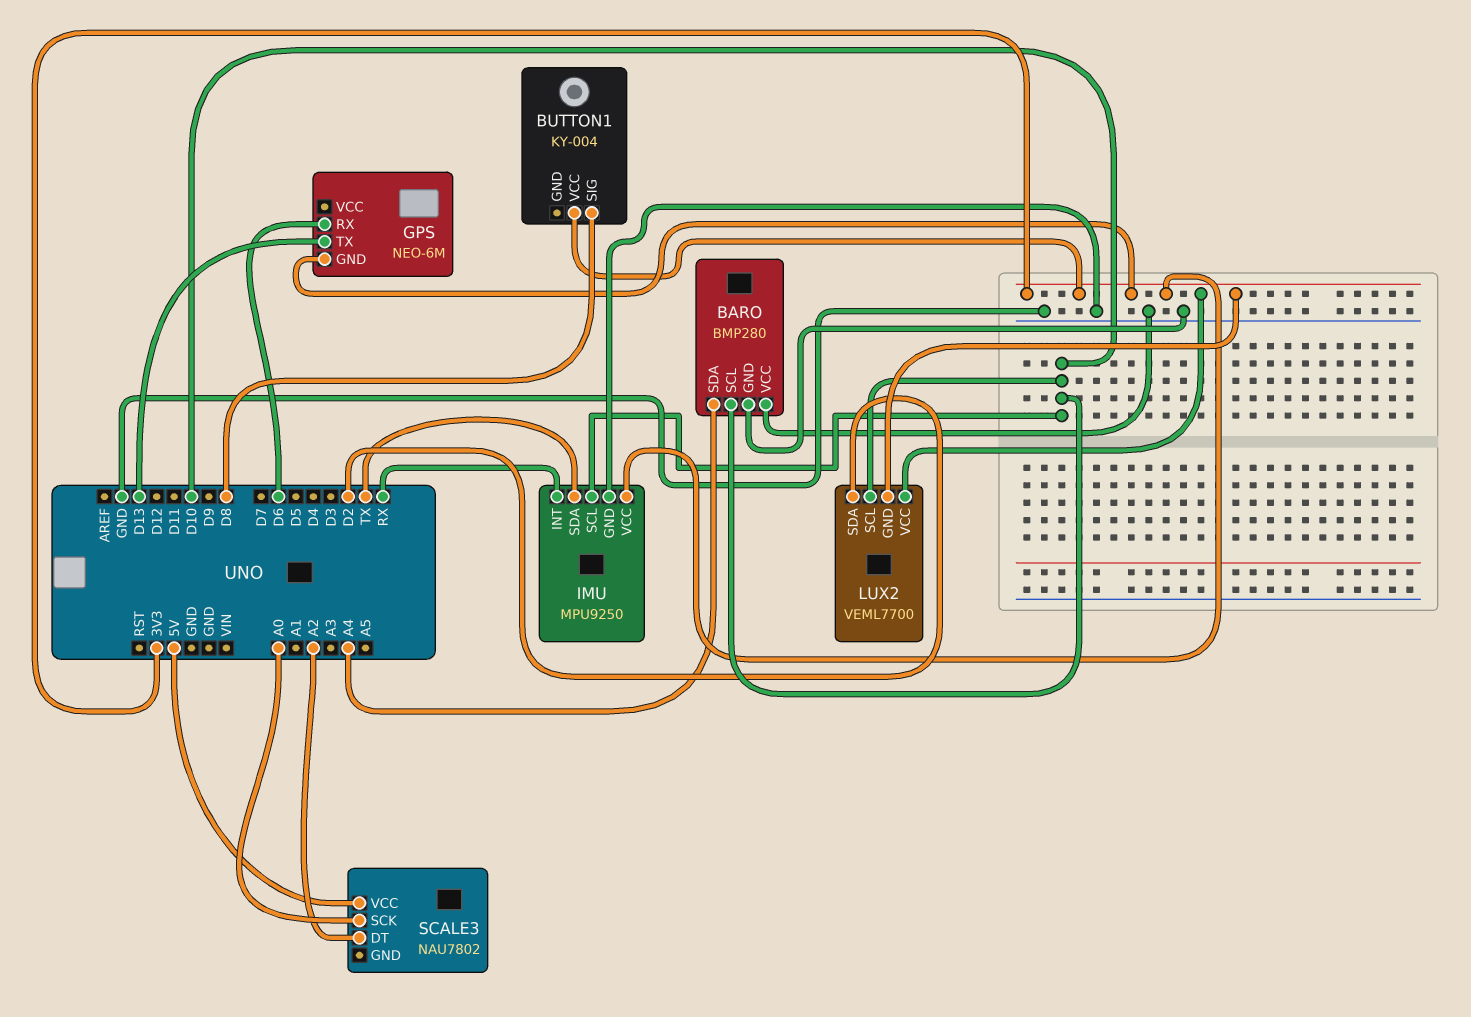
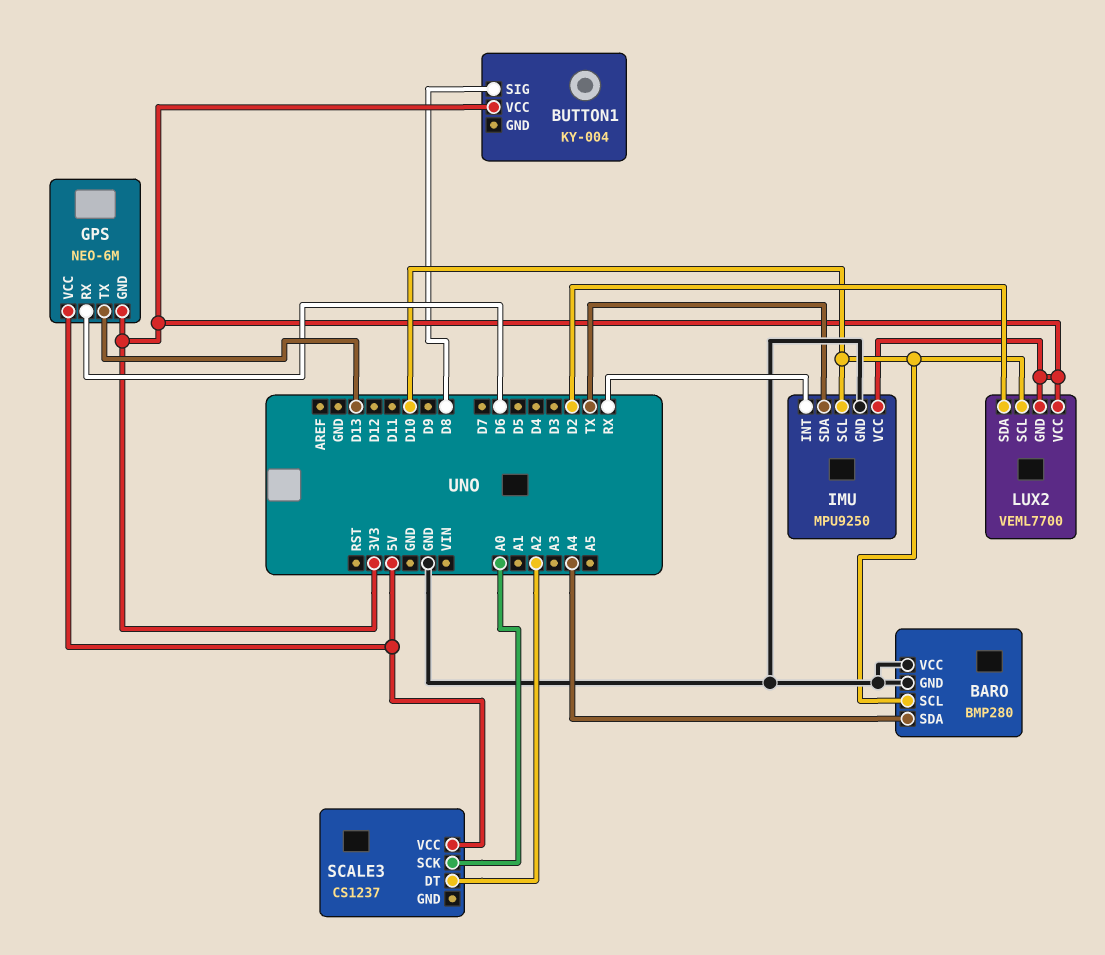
GPS pin VCC: none -> 5V
SCALE3: NAU7802 -> CS1237

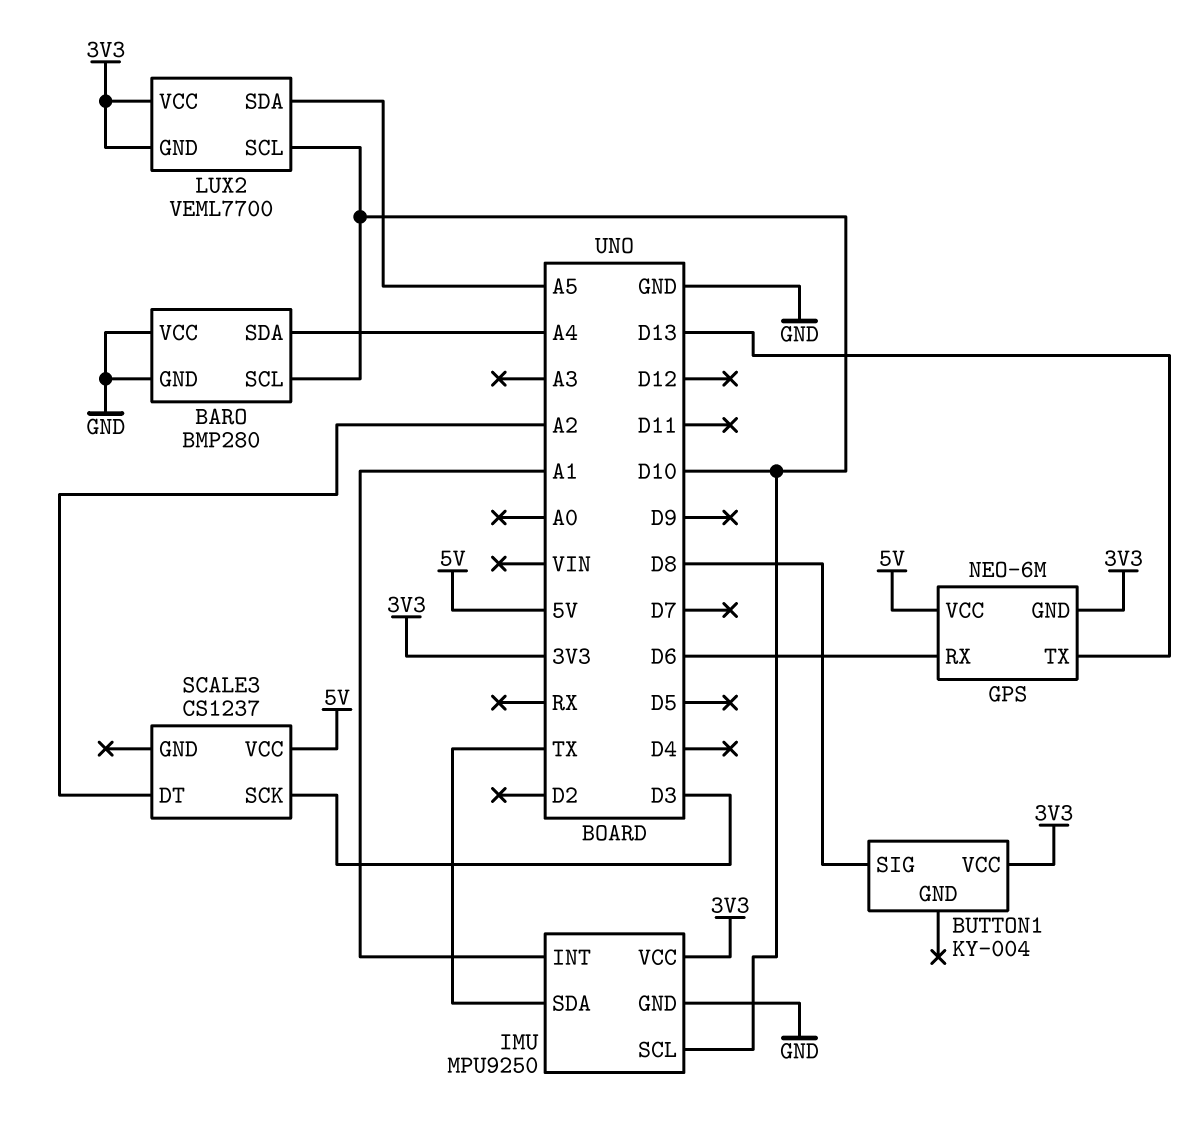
IMU pin INT: RX -> A1
LUX2 pin SDA: D2 -> A5
SCALE3 pin SCK: A0 -> D3

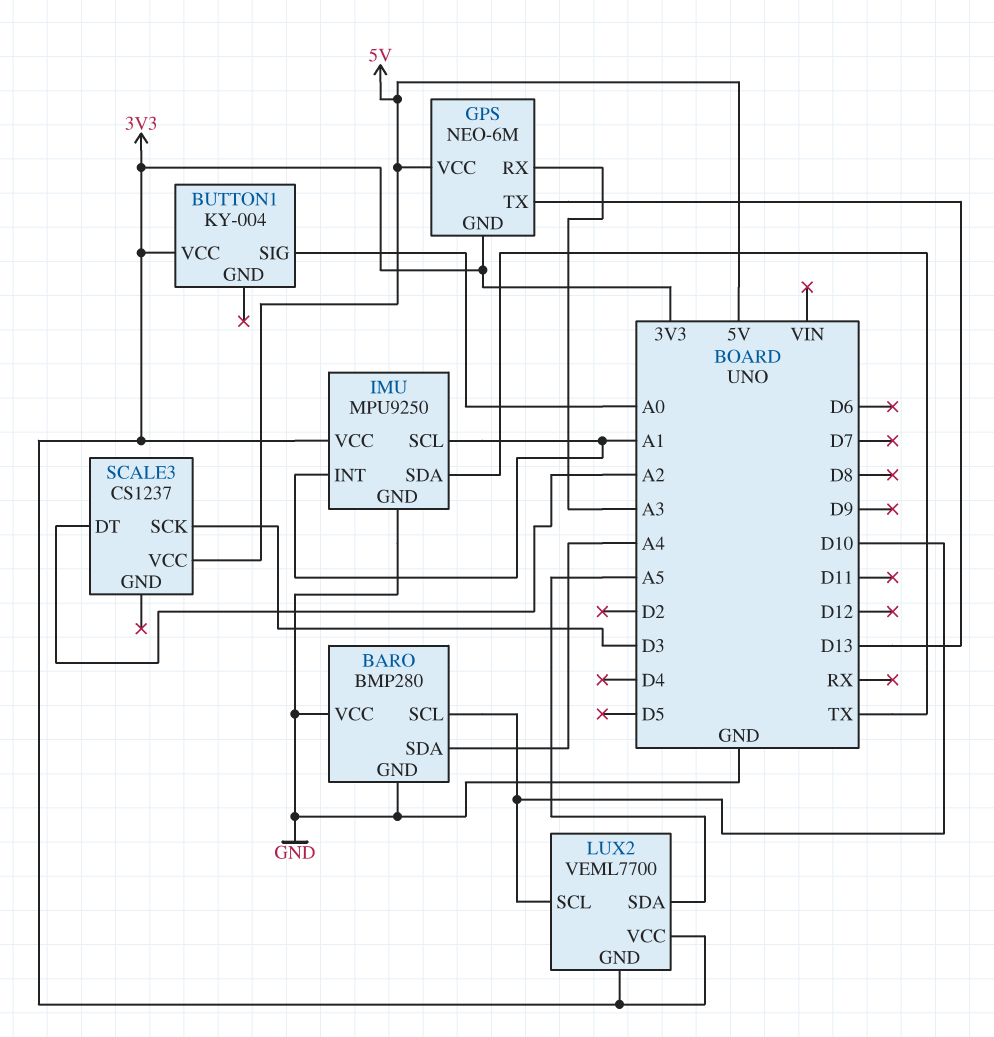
BUTTON1 pin SIG: D8 -> A0
GPS pin RX: D6 -> A3
IMU pin SCL: D10 -> A1

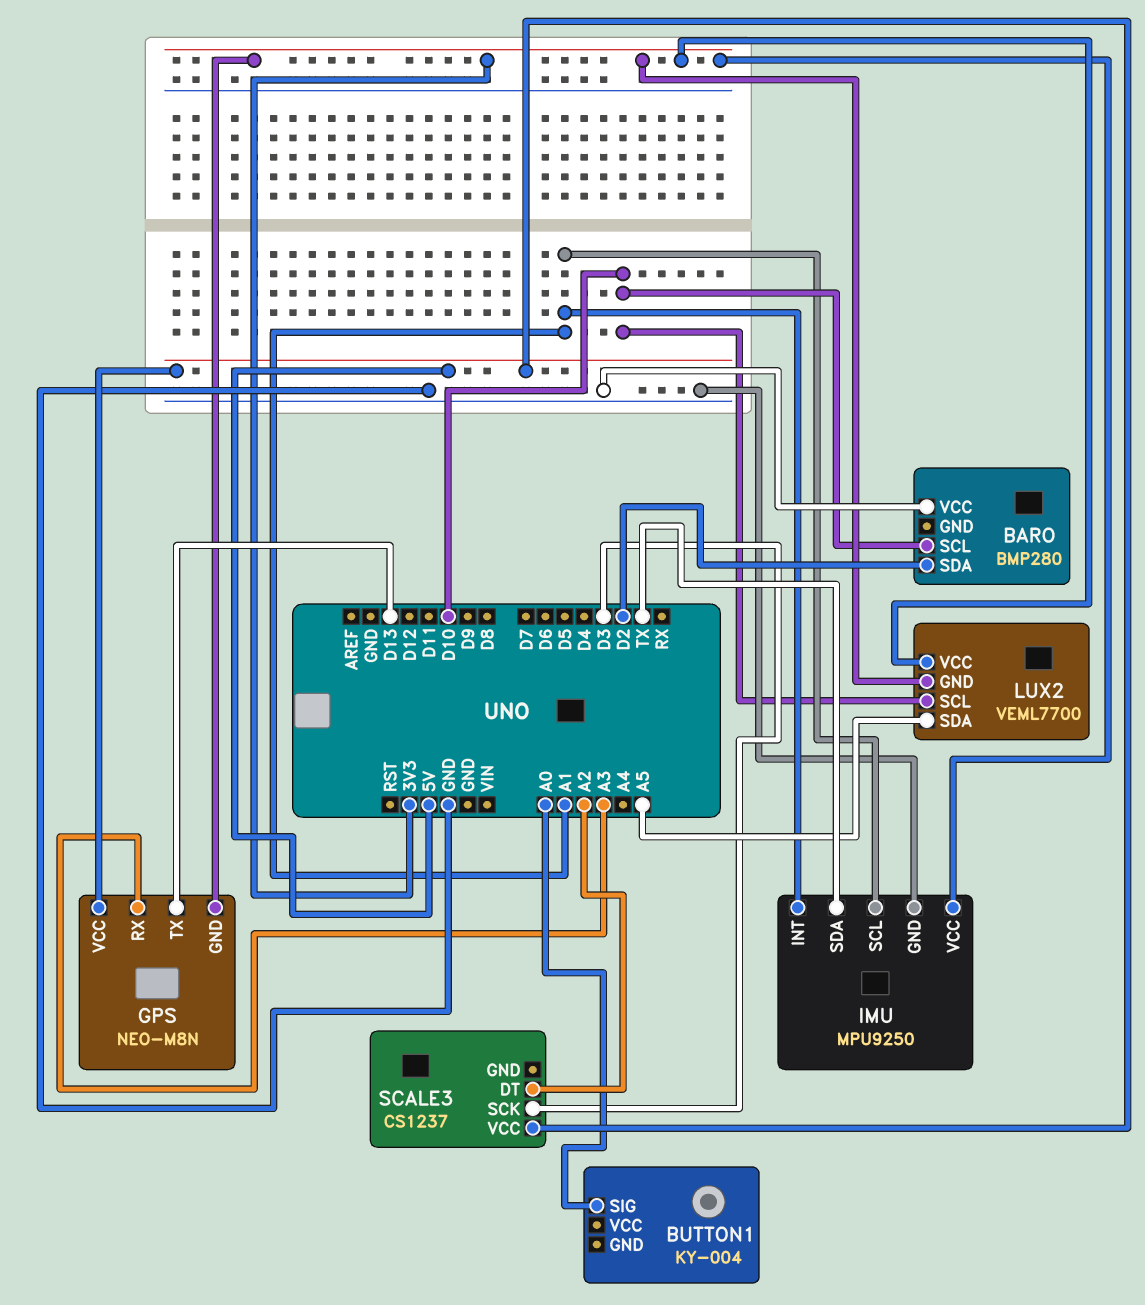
BARO pin GND: GND -> none
BARO pin SDA: A4 -> D2
BUTTON1 pin VCC: 3V3 -> none
GPS: NEO-6M -> NEO-M8N

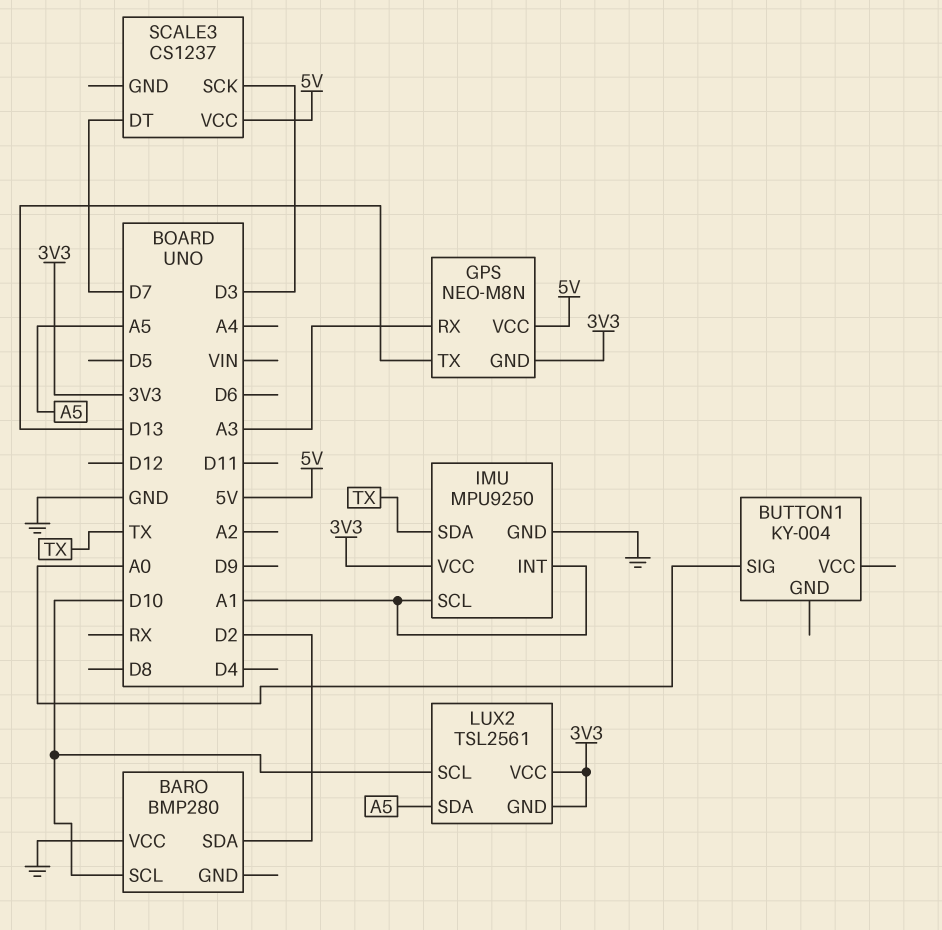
LUX2: VEML7700 -> TSL2561
SCALE3 pin DT: A2 -> D7

